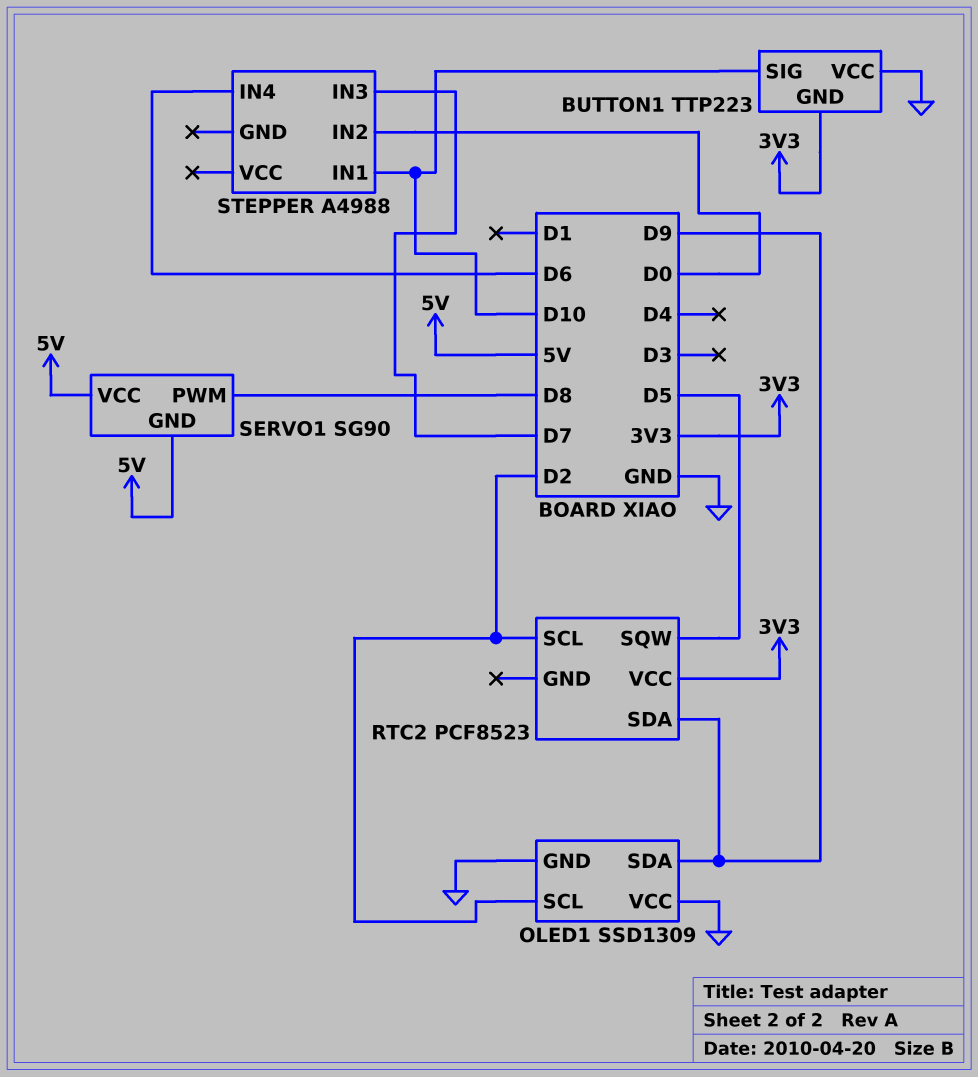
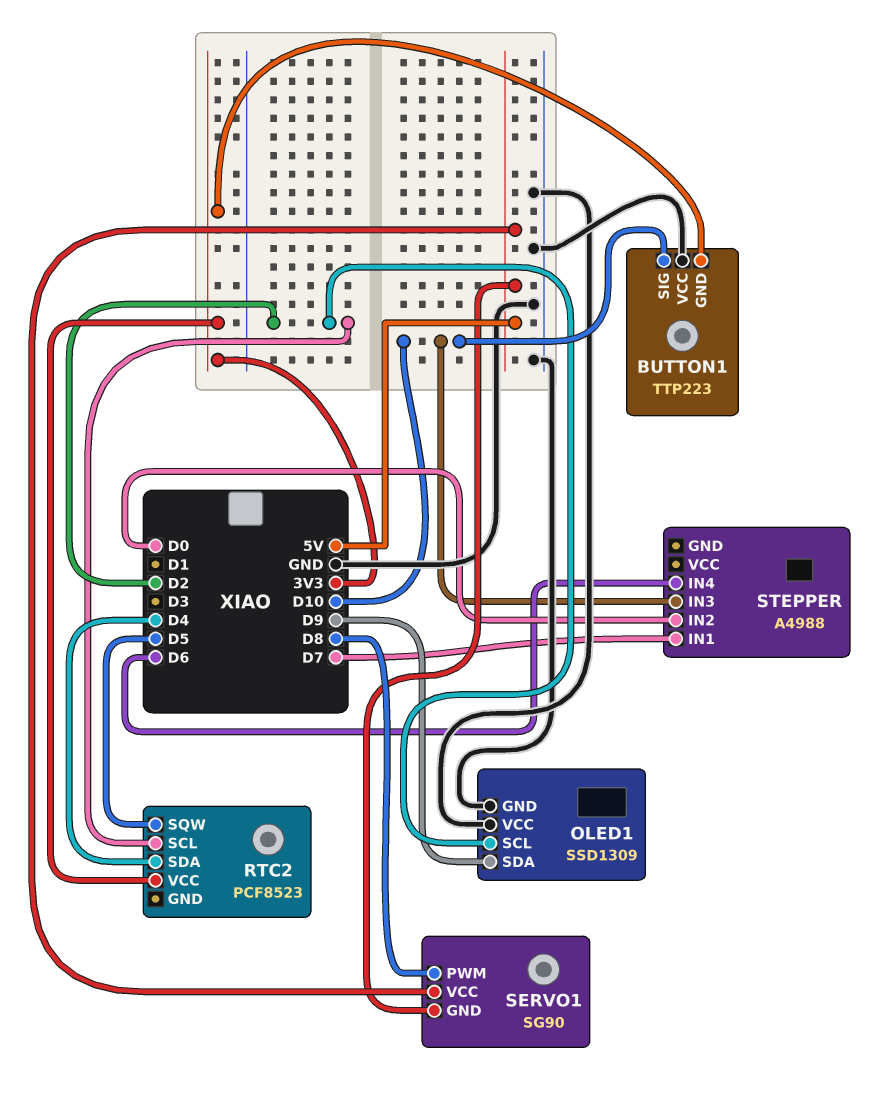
RTC2 pin SDA: D9 -> D4
STEPPER pin IN1: D10 -> D7
STEPPER pin IN3: D7 -> D10

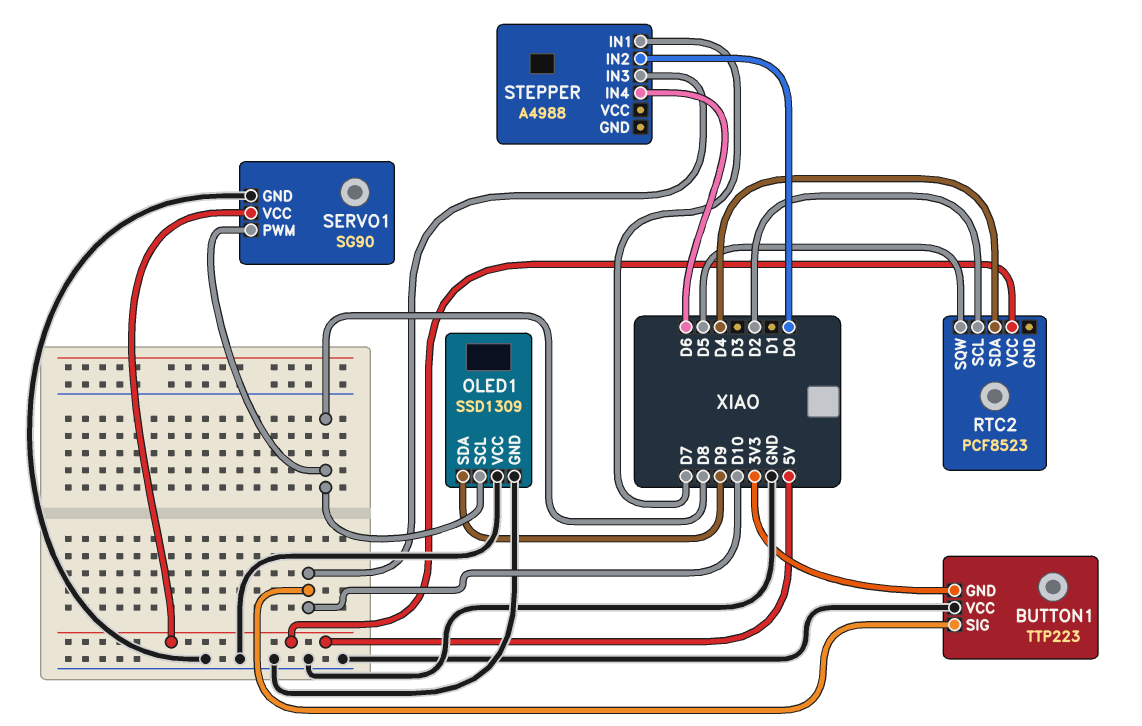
OLED1 pin SCL: D2 -> D8
RTC2 pin VCC: 3V3 -> 5V
SERVO1 pin GND: 5V -> GND

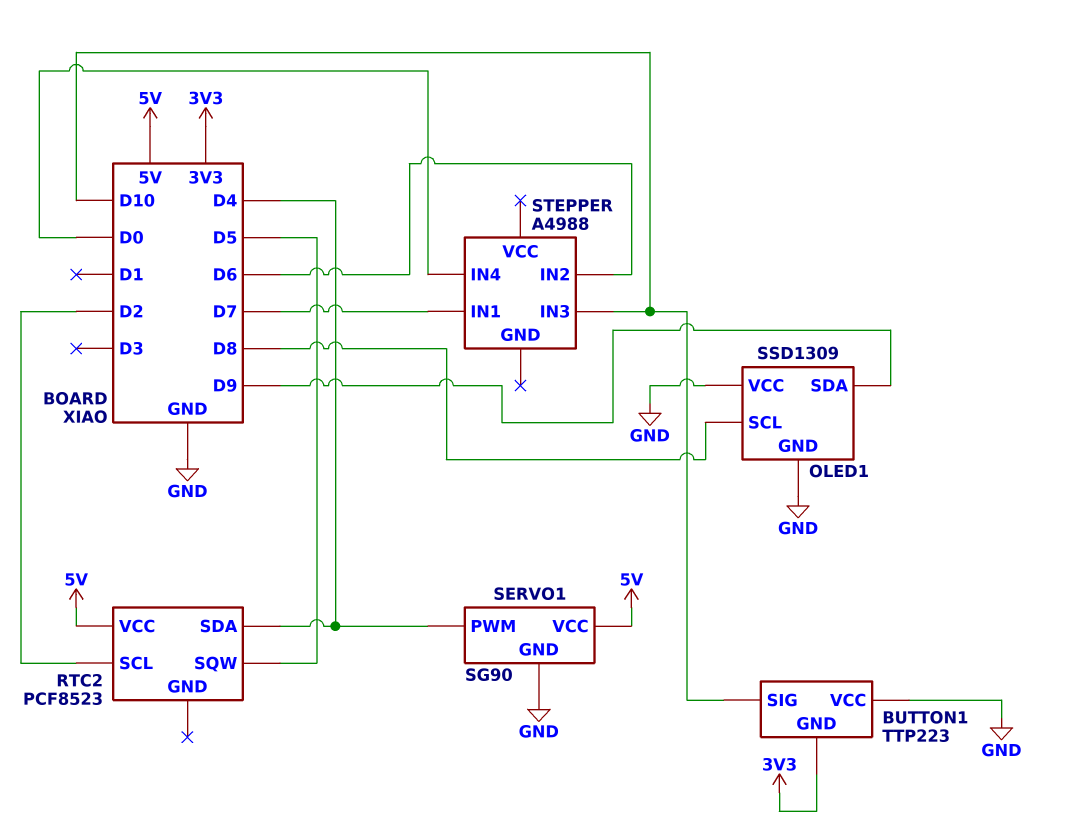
SERVO1 pin PWM: D8 -> D4
STEPPER pin IN2: D0 -> D6
STEPPER pin IN4: D6 -> D0

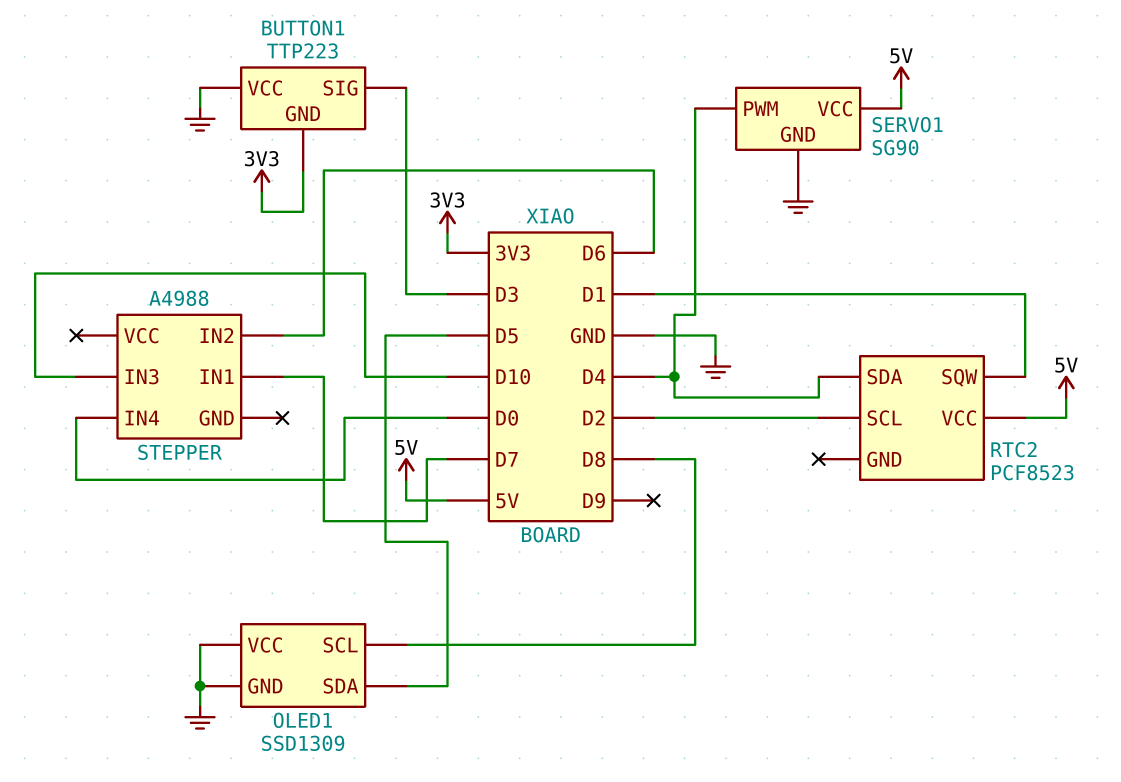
BUTTON1 pin SIG: D10 -> D3
OLED1 pin SDA: D9 -> D5
RTC2 pin SQW: D5 -> D1

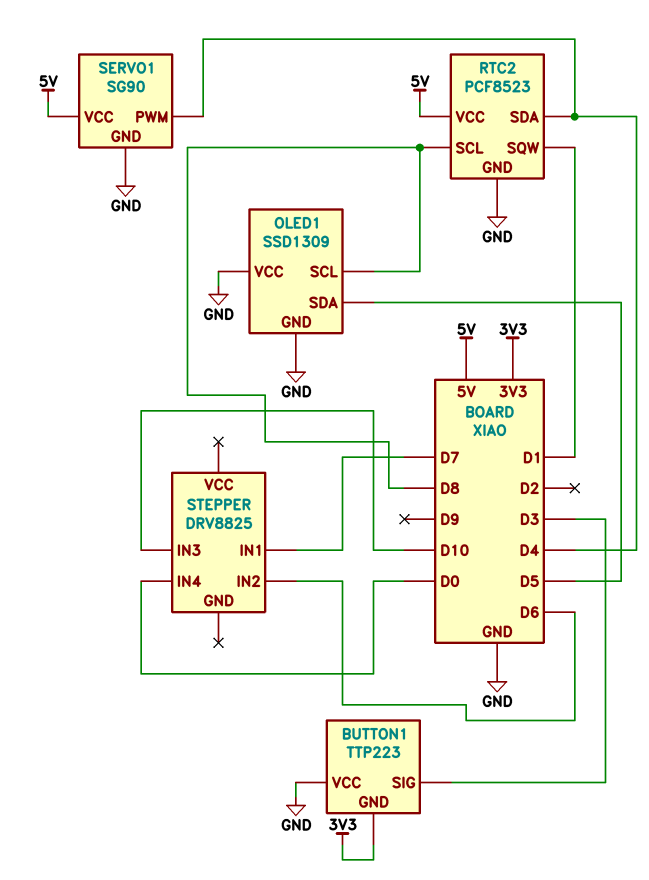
RTC2 pin GND: none -> GND
RTC2 pin SCL: D2 -> D8
STEPPER: A4988 -> DRV8825

